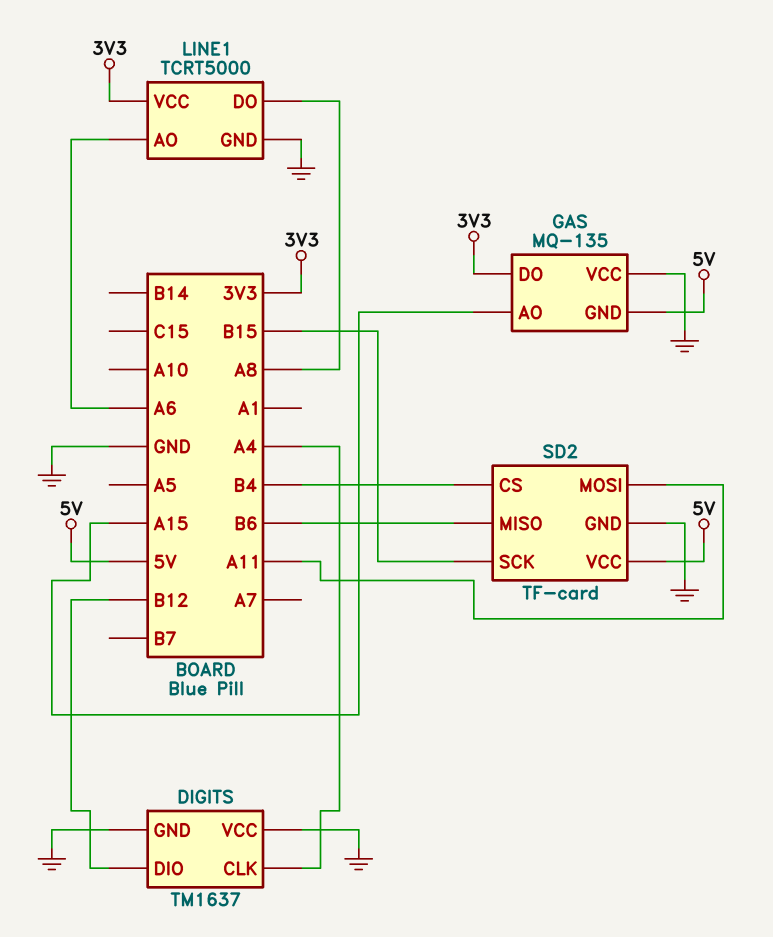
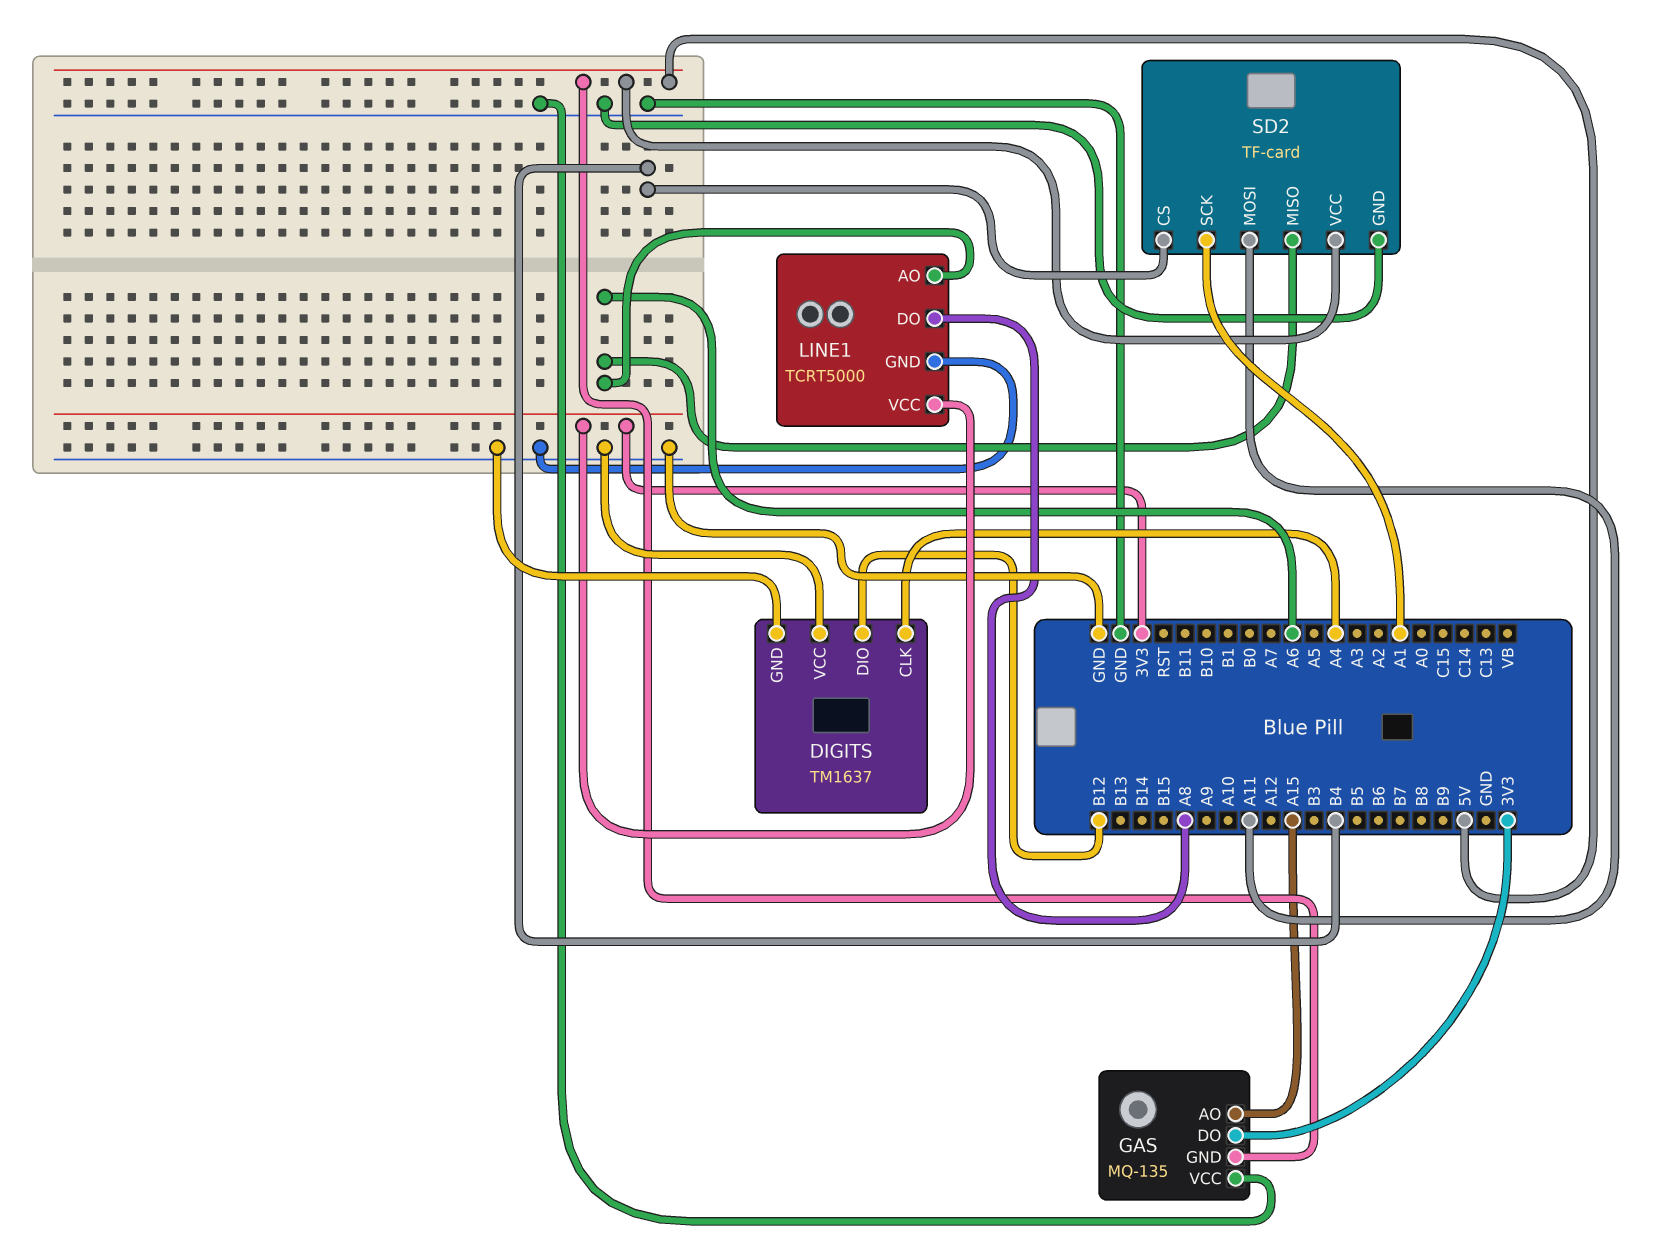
SD2 pin MISO: B6 -> A6
SD2 pin SCK: B15 -> A1

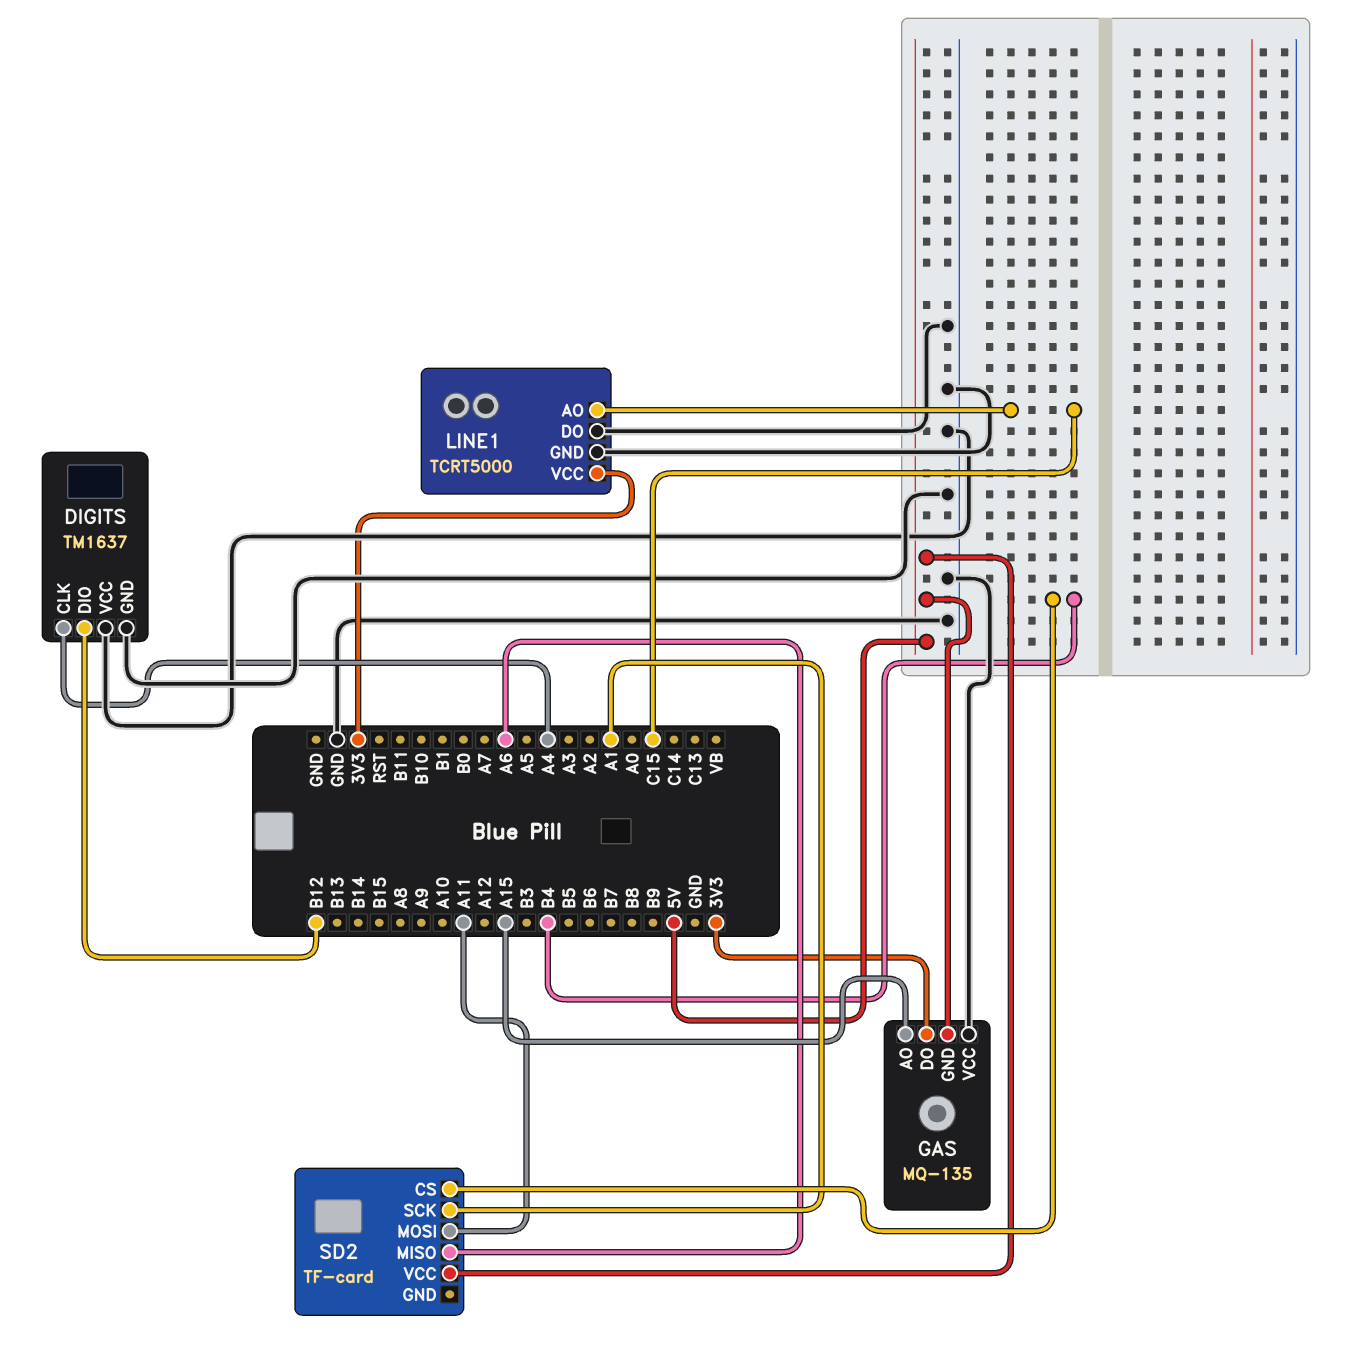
LINE1 pin AO: A6 -> C15
LINE1 pin DO: A8 -> GND
SD2 pin GND: GND -> none

